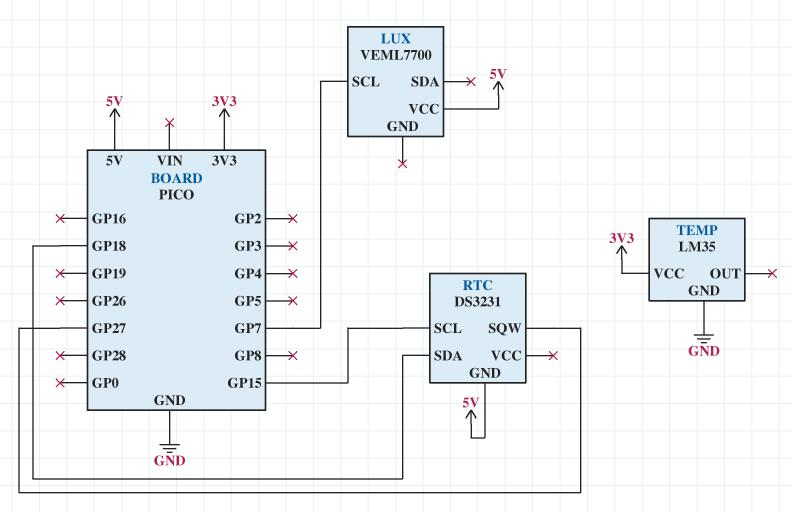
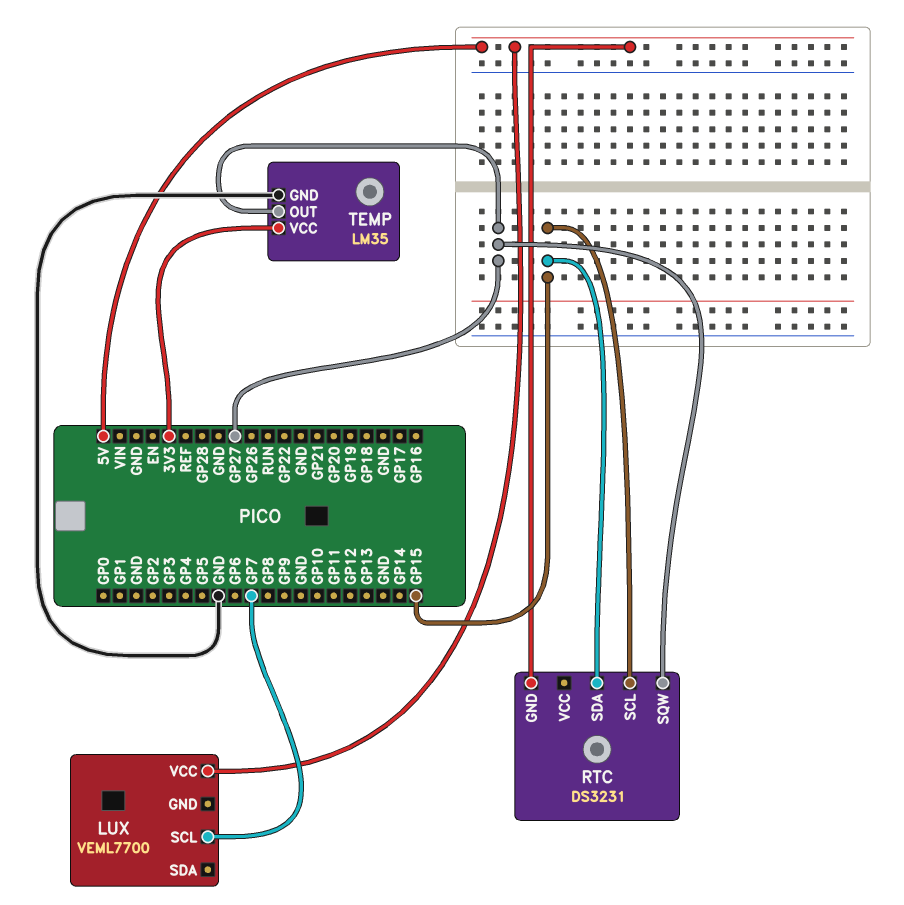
RTC pin SDA: GP18 -> GP15
TEMP pin OUT: none -> GP27

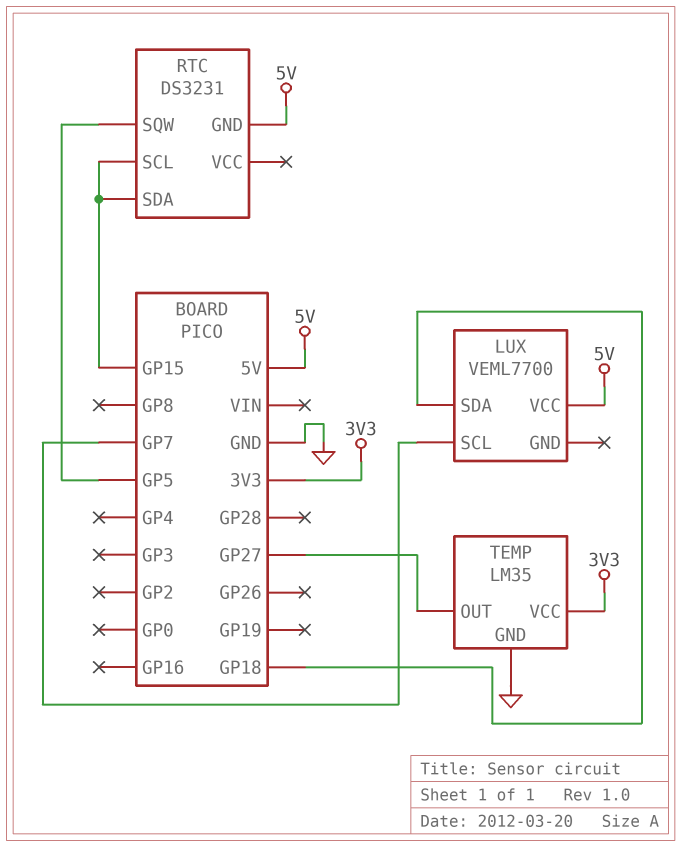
LUX pin SDA: none -> GP18
RTC pin SQW: GP27 -> GP5

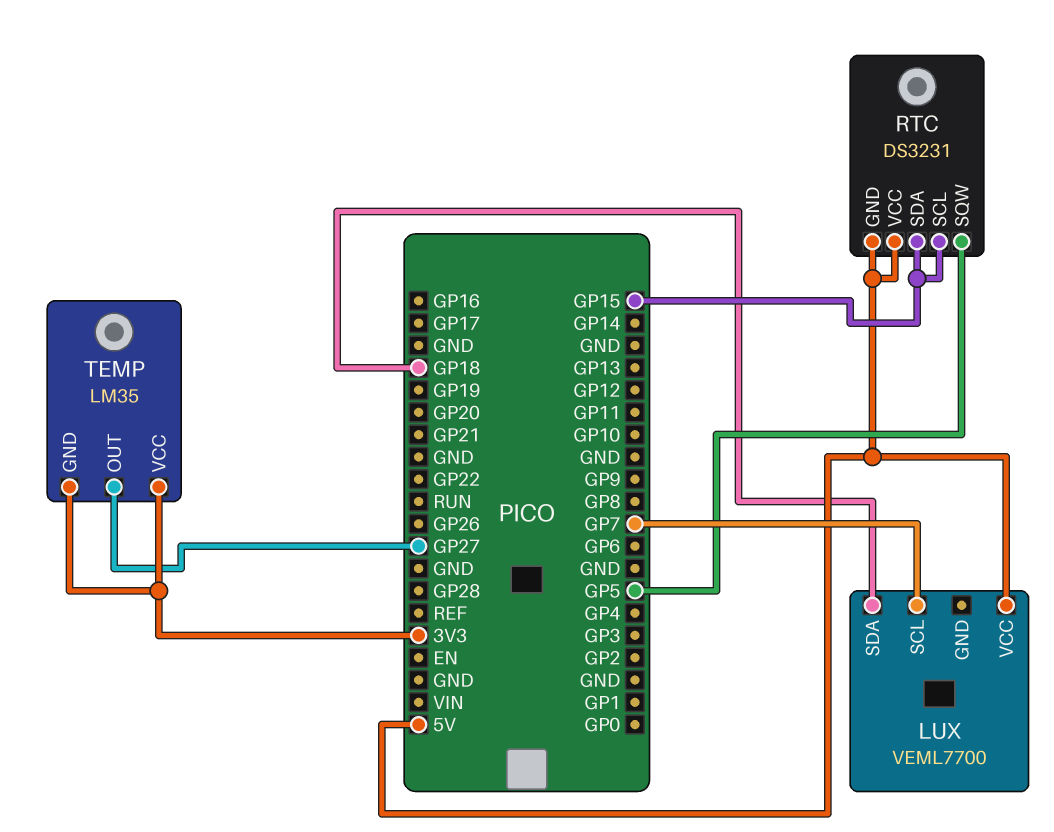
RTC pin VCC: none -> 5V
TEMP pin GND: GND -> 3V3

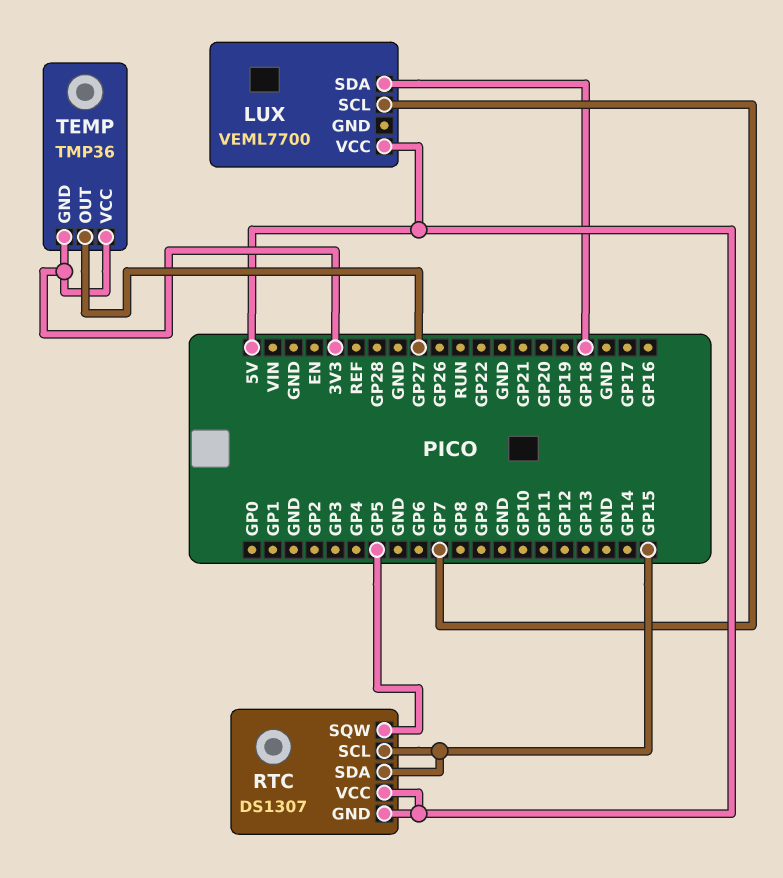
RTC: DS3231 -> DS1307
TEMP: LM35 -> TMP36

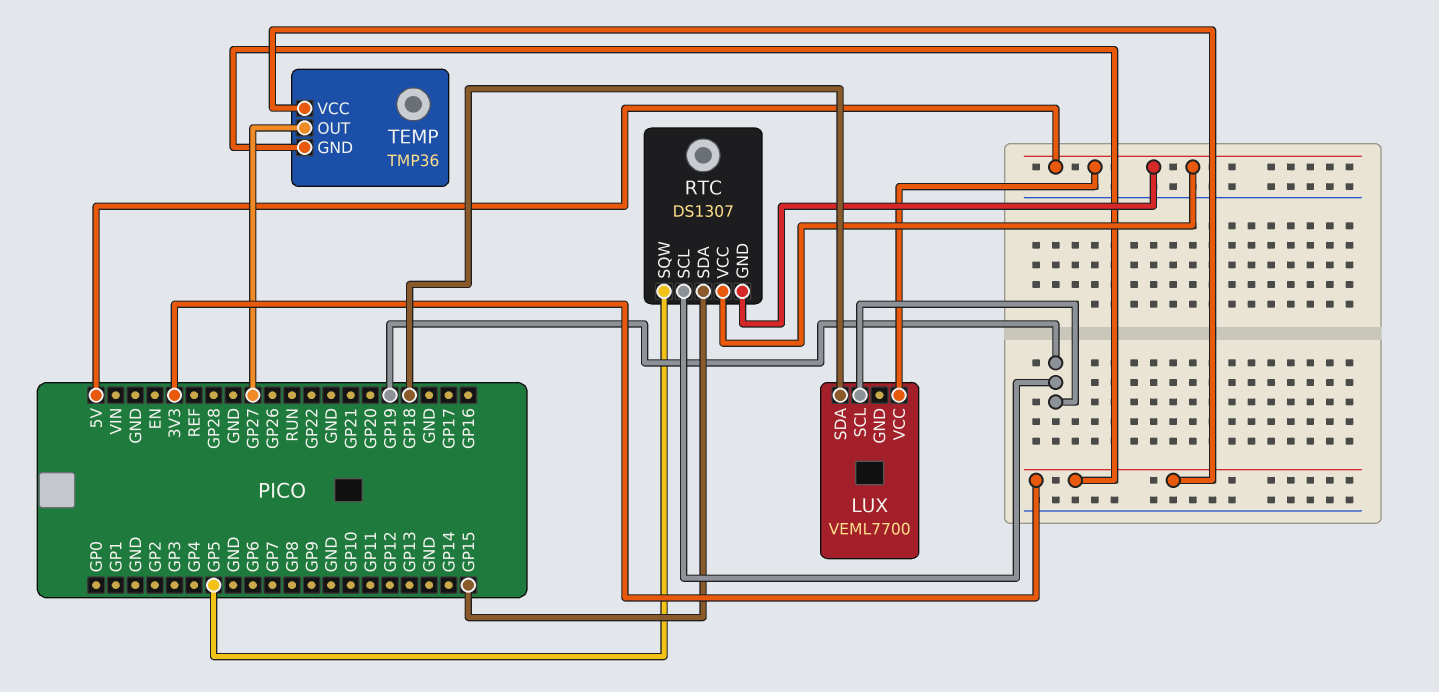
LUX pin SCL: GP7 -> GP19
RTC pin SCL: GP15 -> GP19

